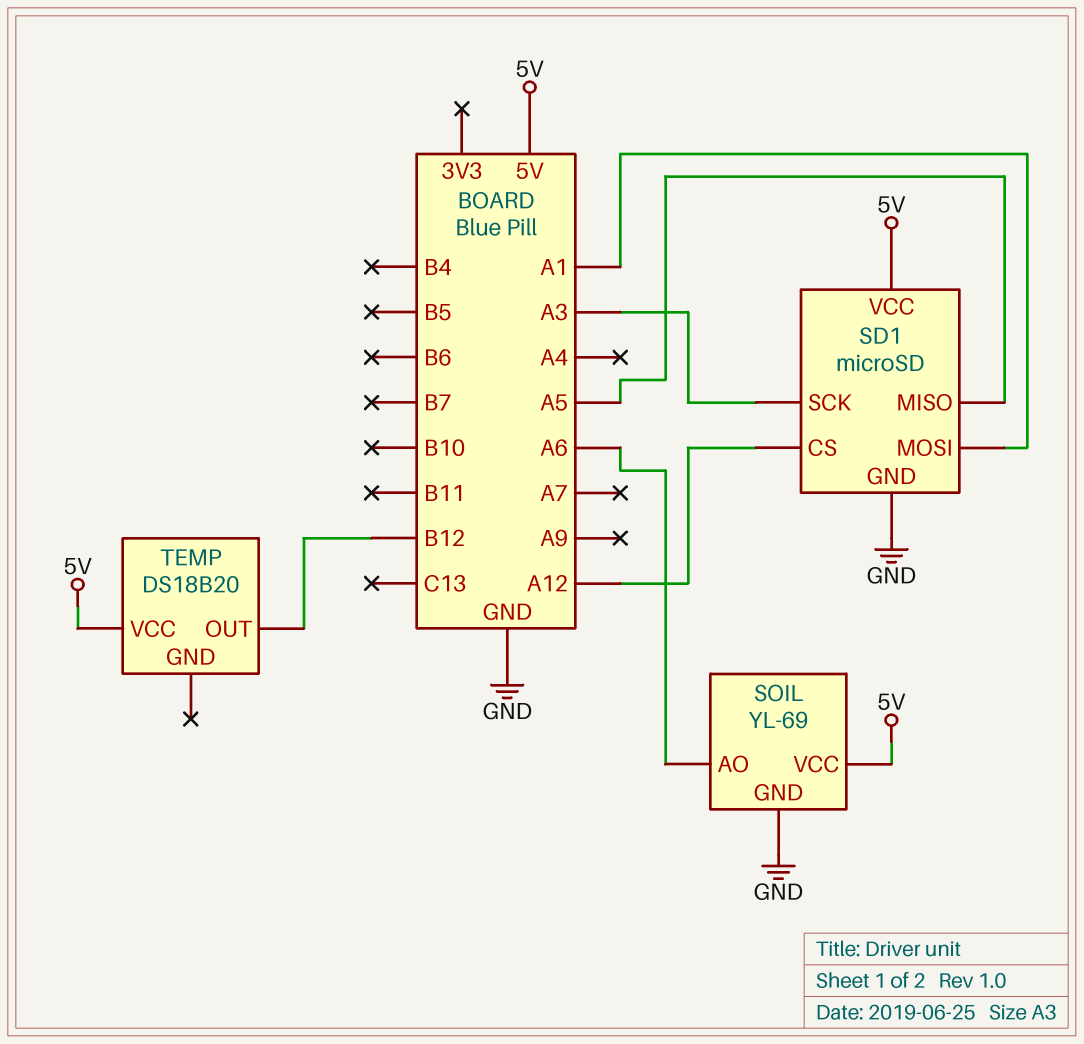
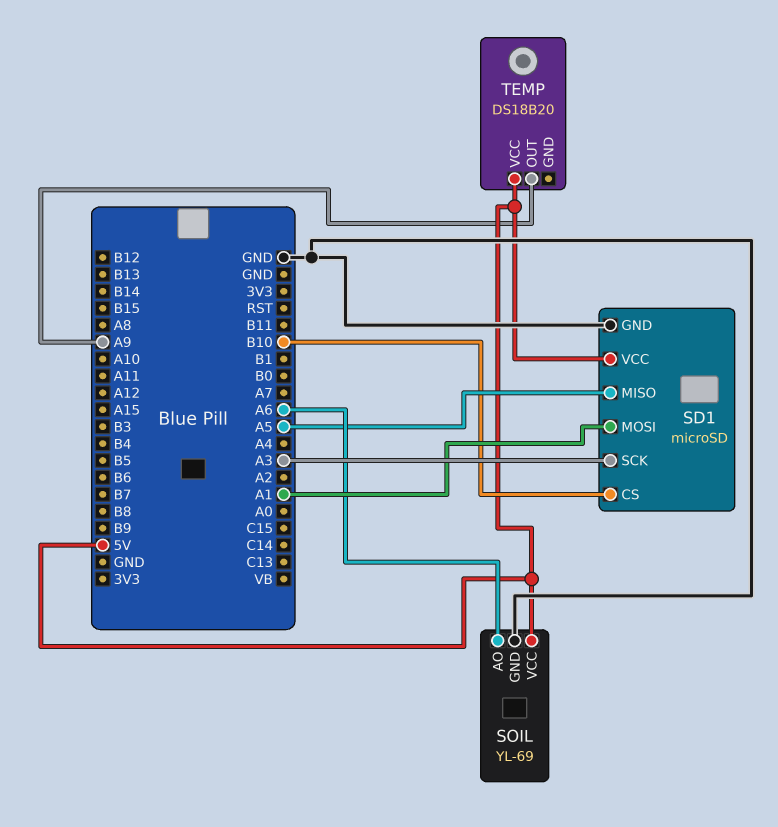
SD1 pin CS: A12 -> B10
TEMP pin OUT: B12 -> A9

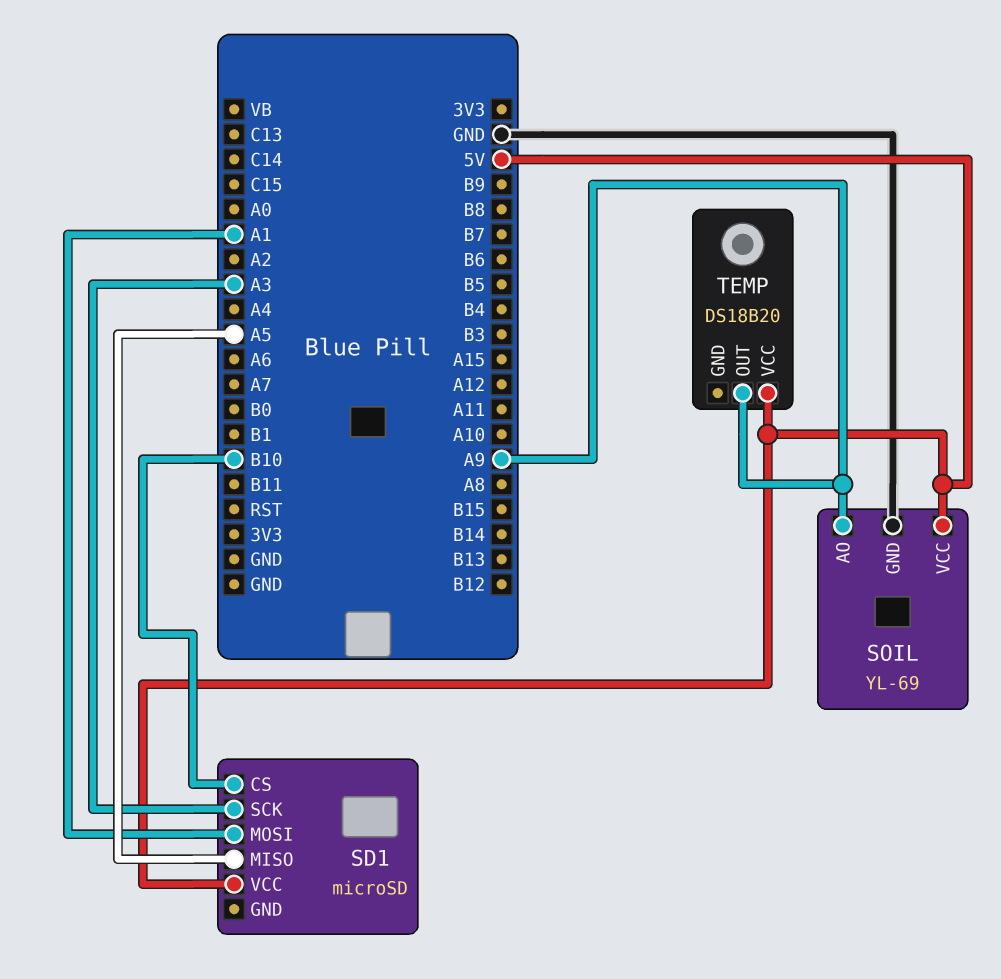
SD1 pin GND: GND -> none
SOIL pin AO: A6 -> A9

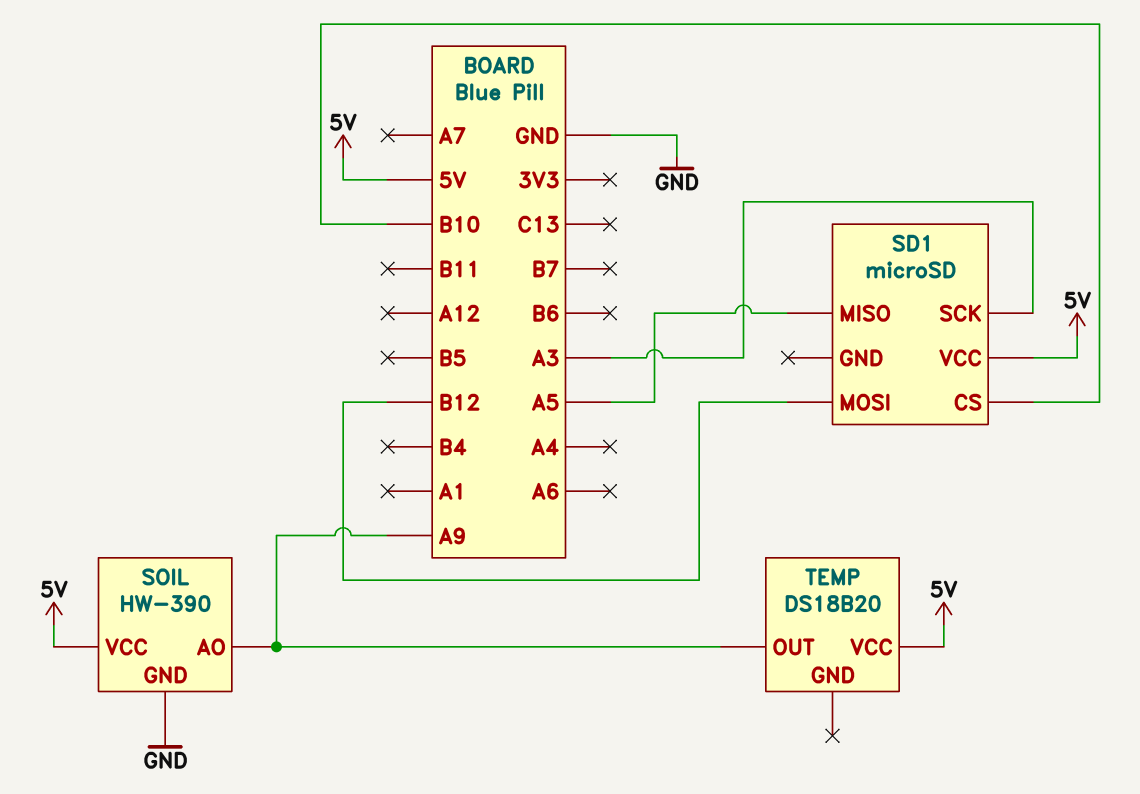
SD1 pin MOSI: A1 -> B12
SOIL: YL-69 -> HW-390

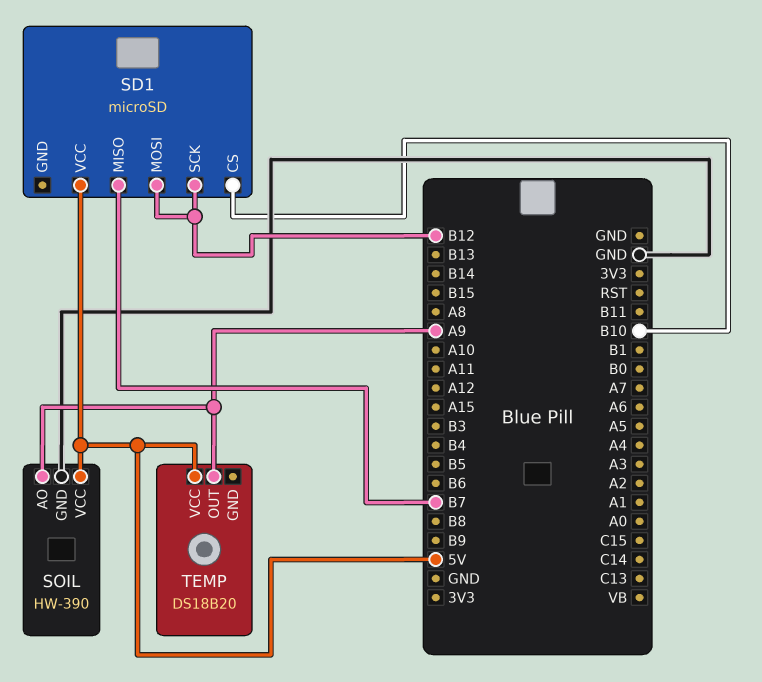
SD1 pin MISO: A5 -> B7
SD1 pin SCK: A3 -> B12

